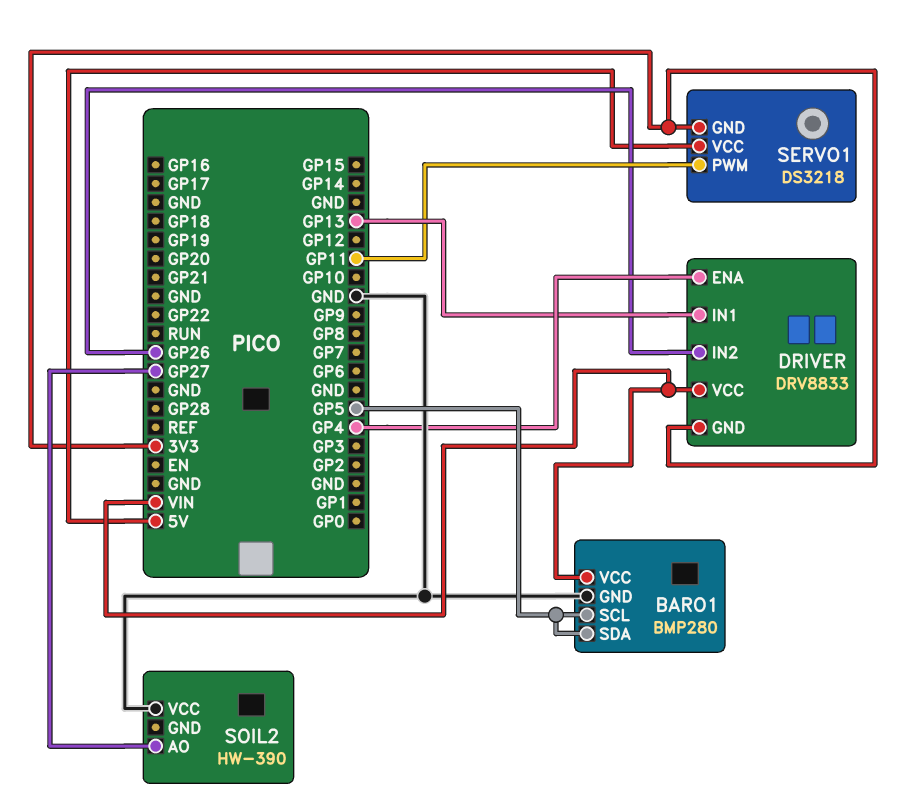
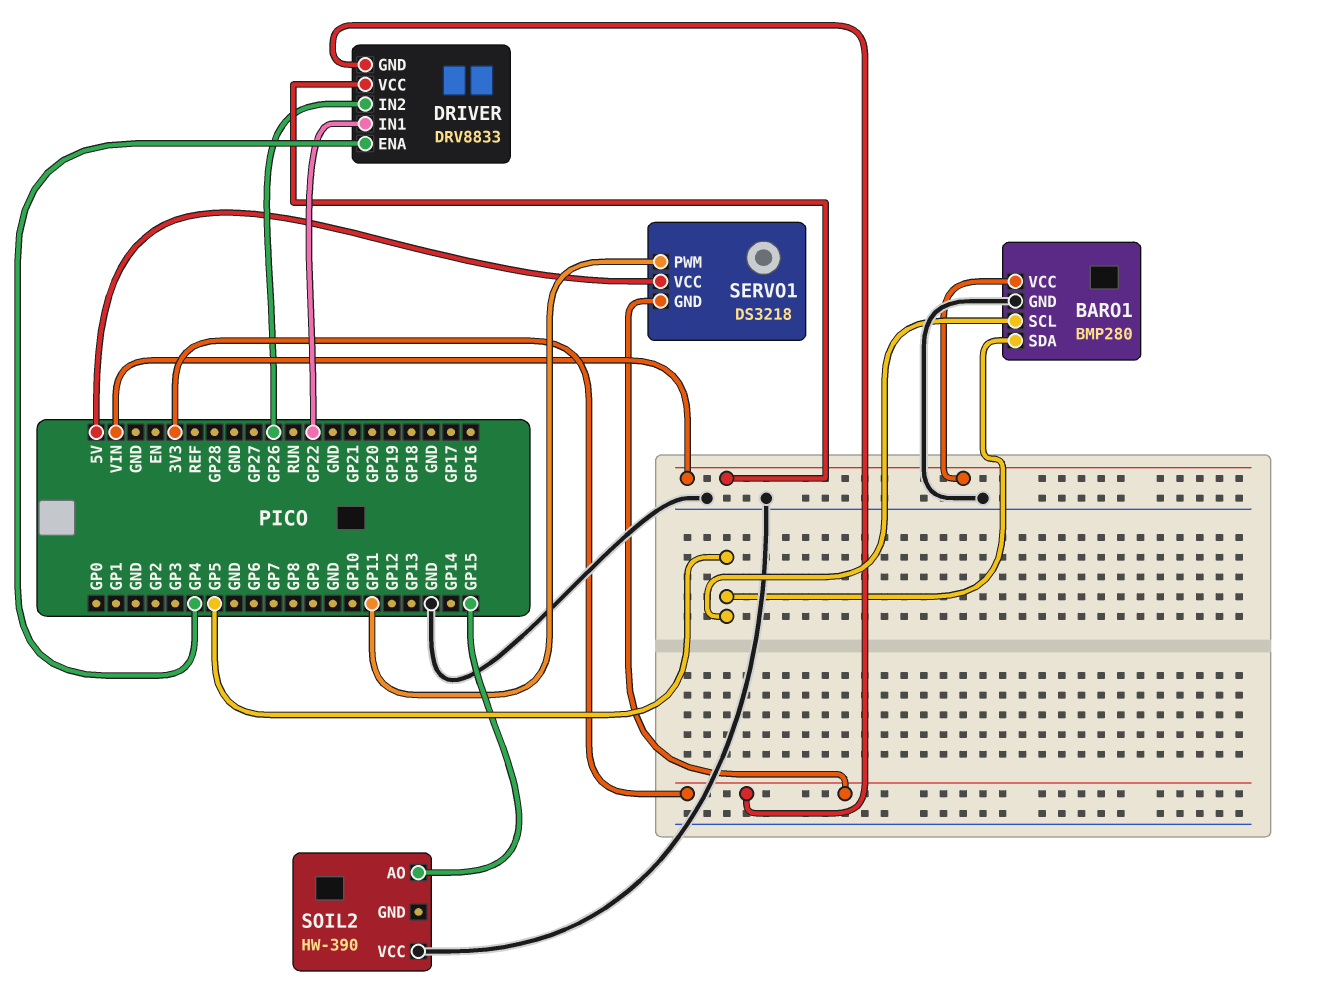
DRIVER pin IN1: GP13 -> GP22
SOIL2 pin AO: GP27 -> GP15

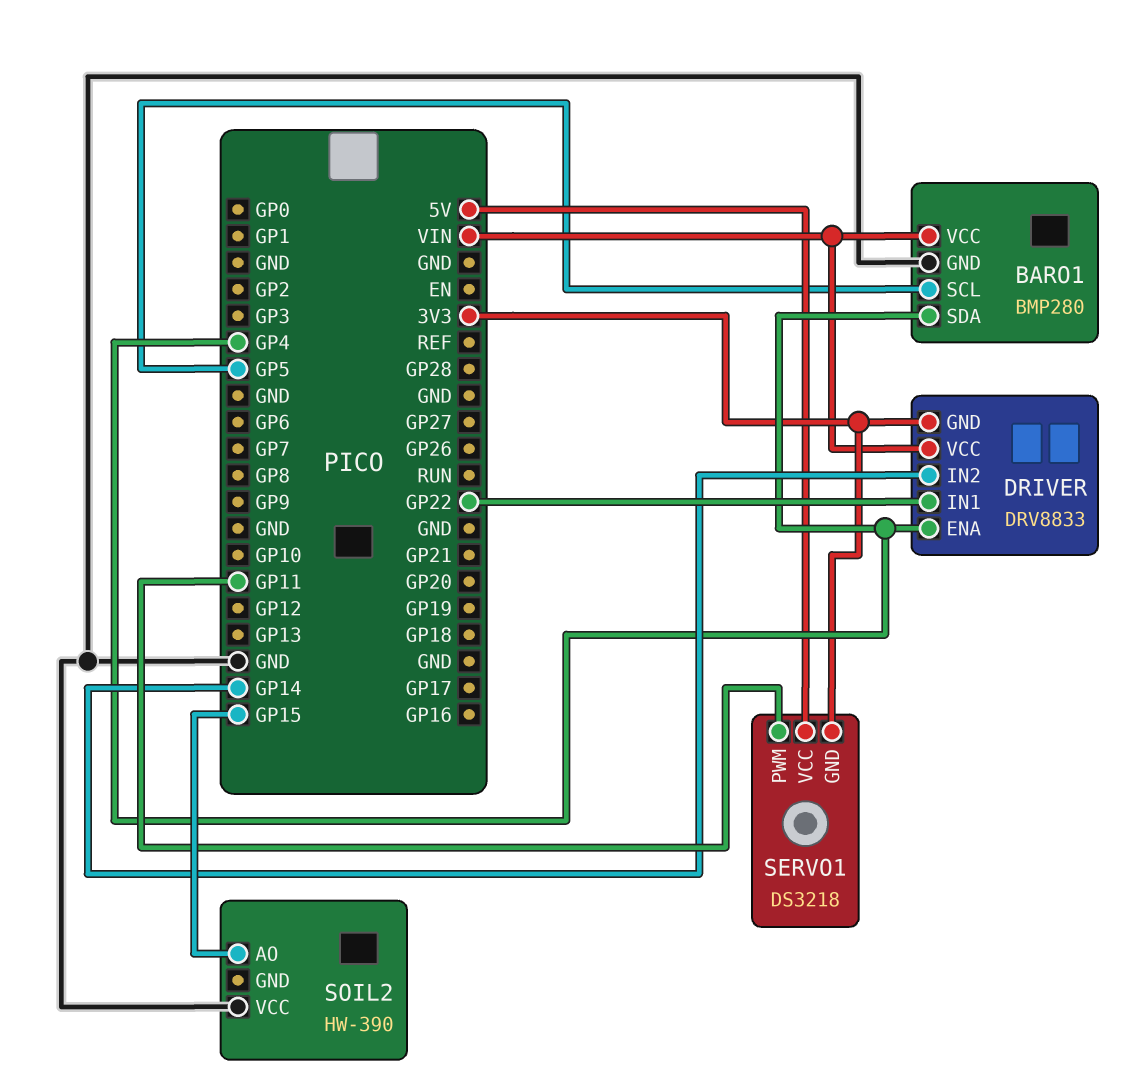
BARO1 pin SDA: GP5 -> GP4
DRIVER pin IN2: GP26 -> GP14

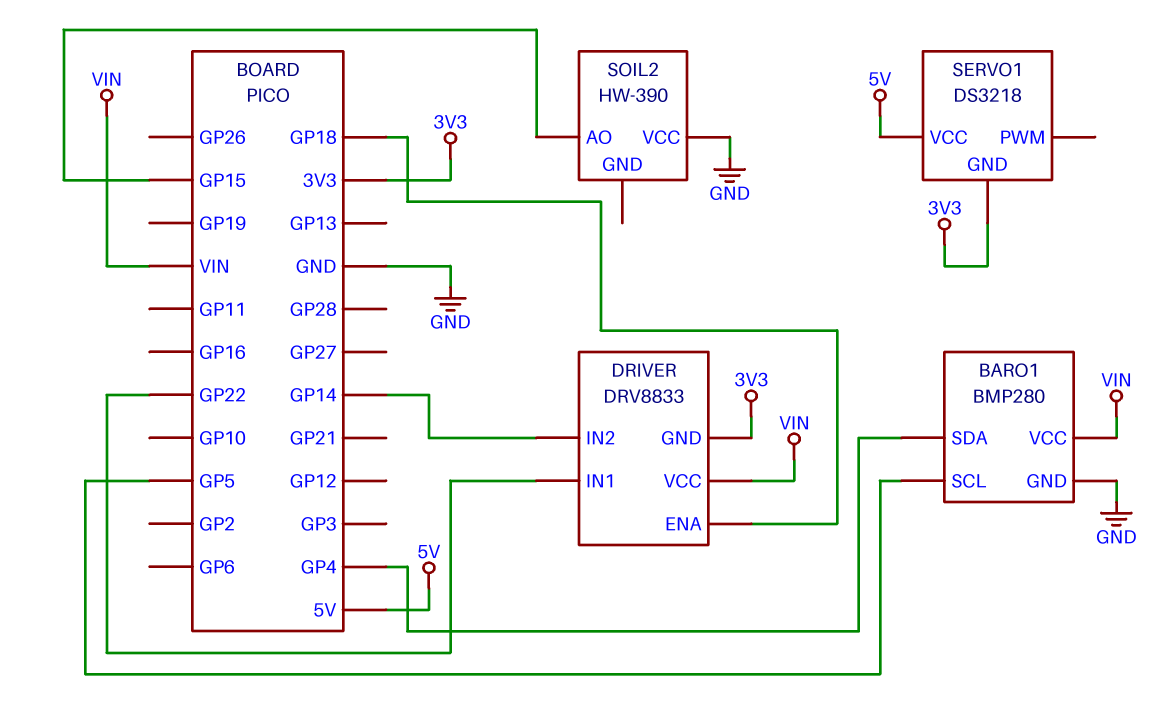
DRIVER pin ENA: GP4 -> GP18
SERVO1 pin PWM: GP11 -> none

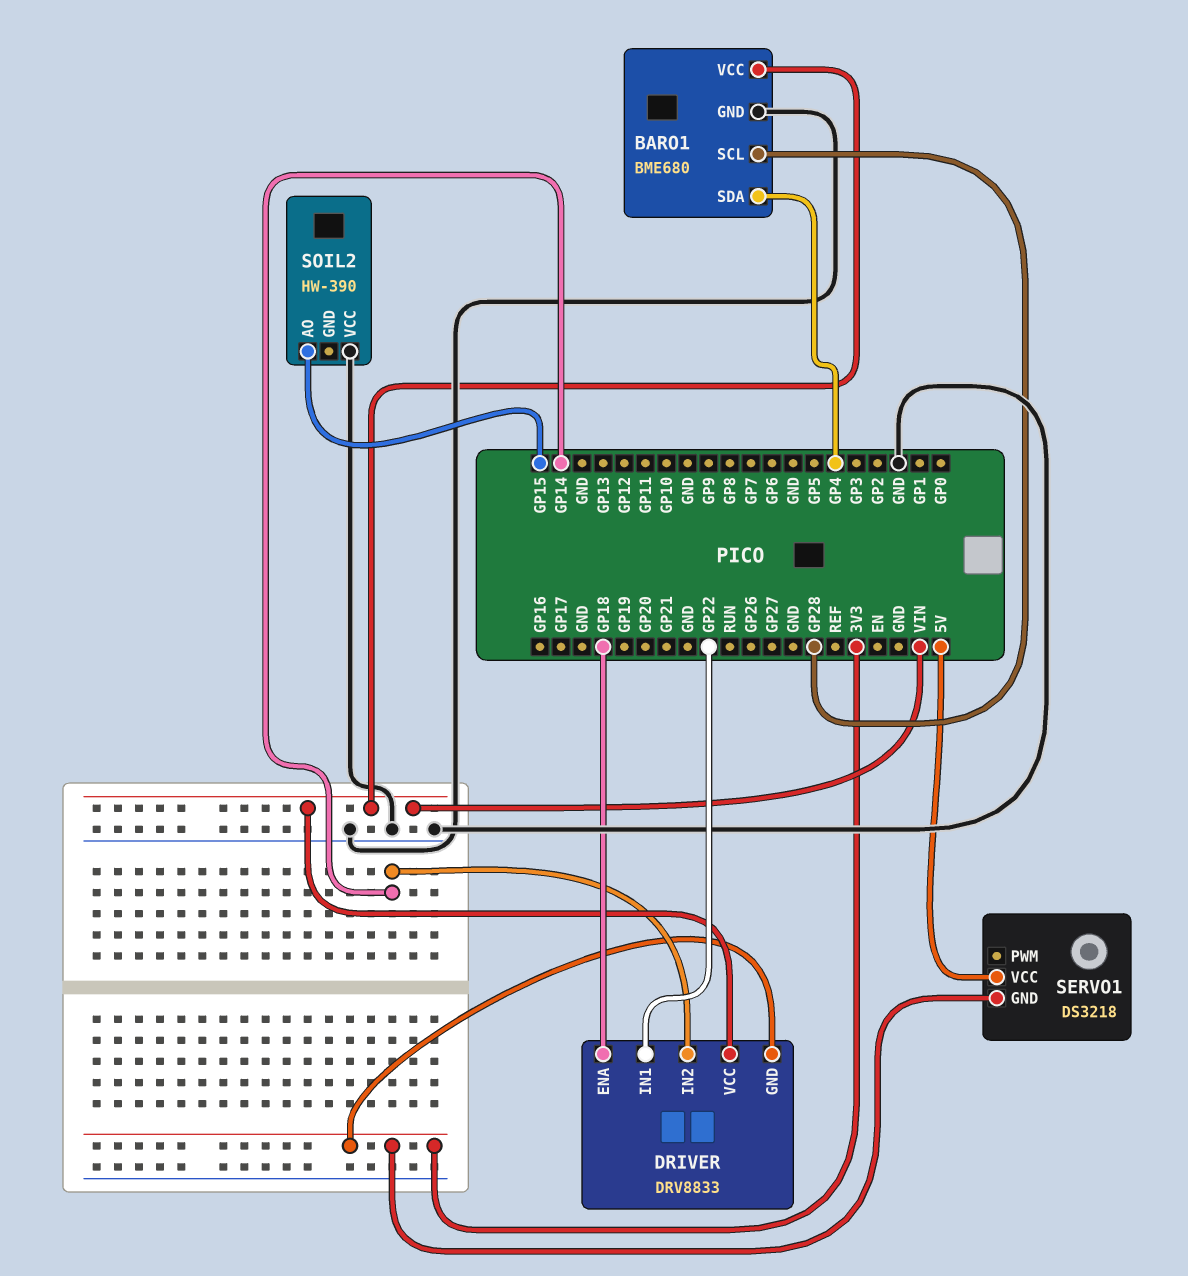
BARO1: BMP280 -> BME680
BARO1 pin SCL: GP5 -> GP28

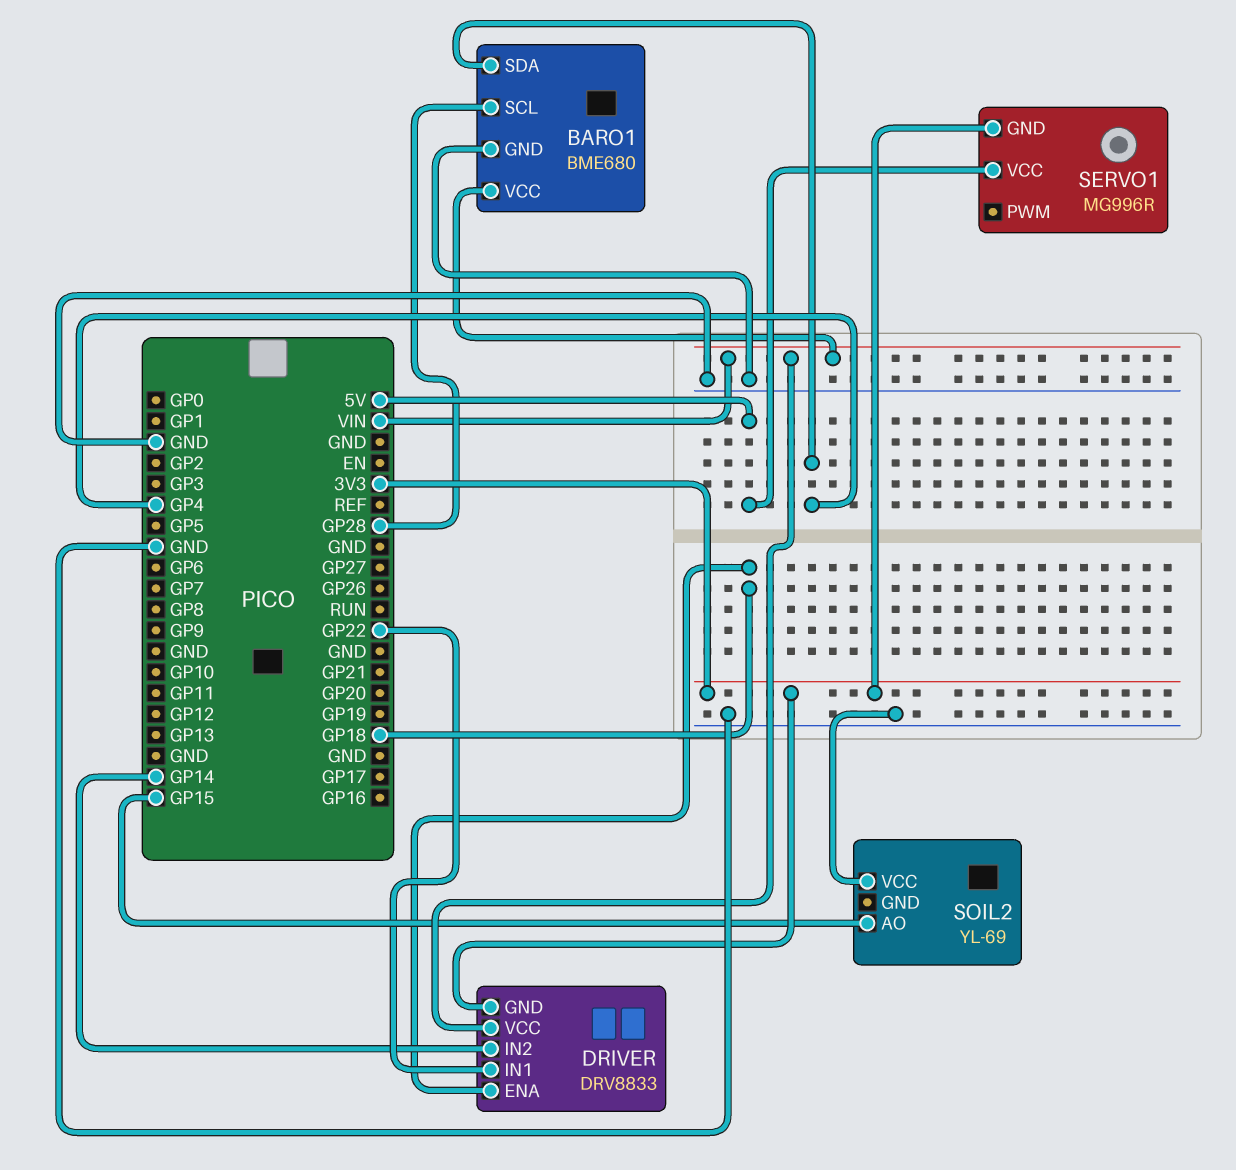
SERVO1: DS3218 -> MG996R
SOIL2: HW-390 -> YL-69

